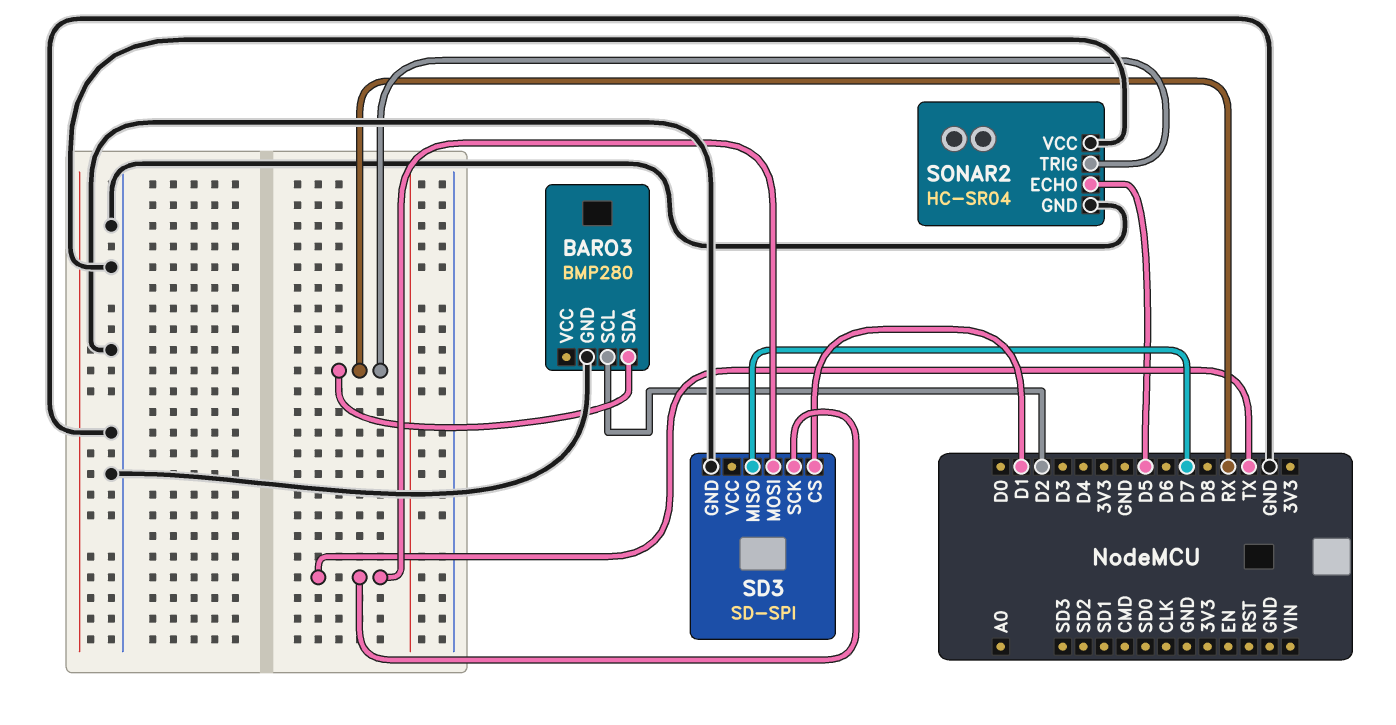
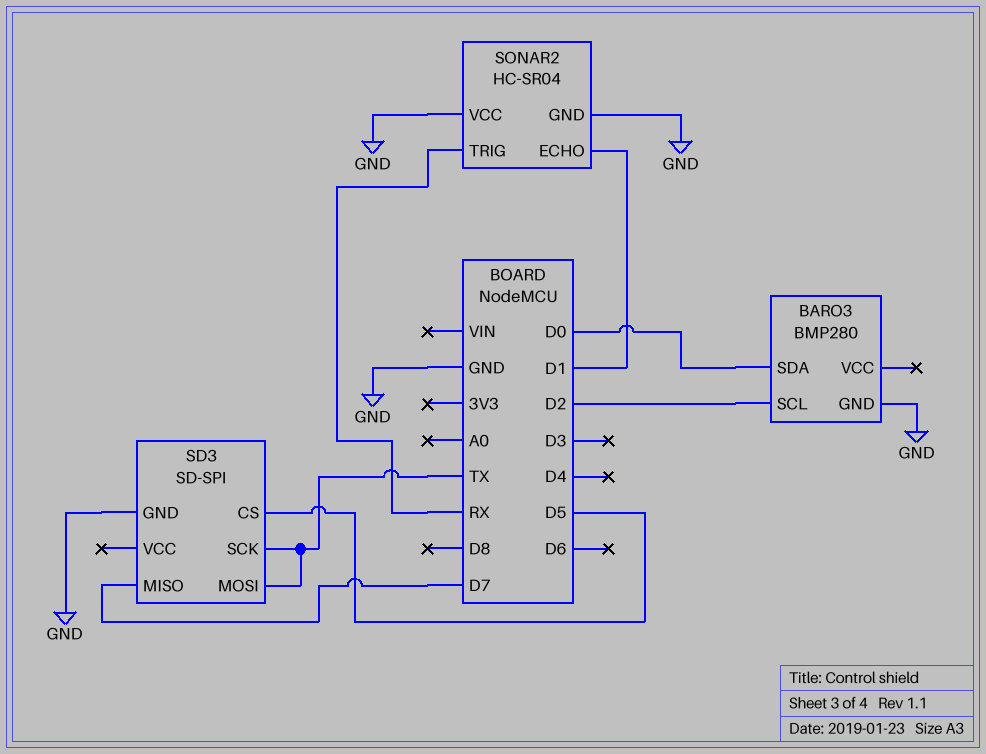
BARO3 pin SDA: RX -> D0
SD3 pin CS: D1 -> D5
SONAR2 pin ECHO: D5 -> D1

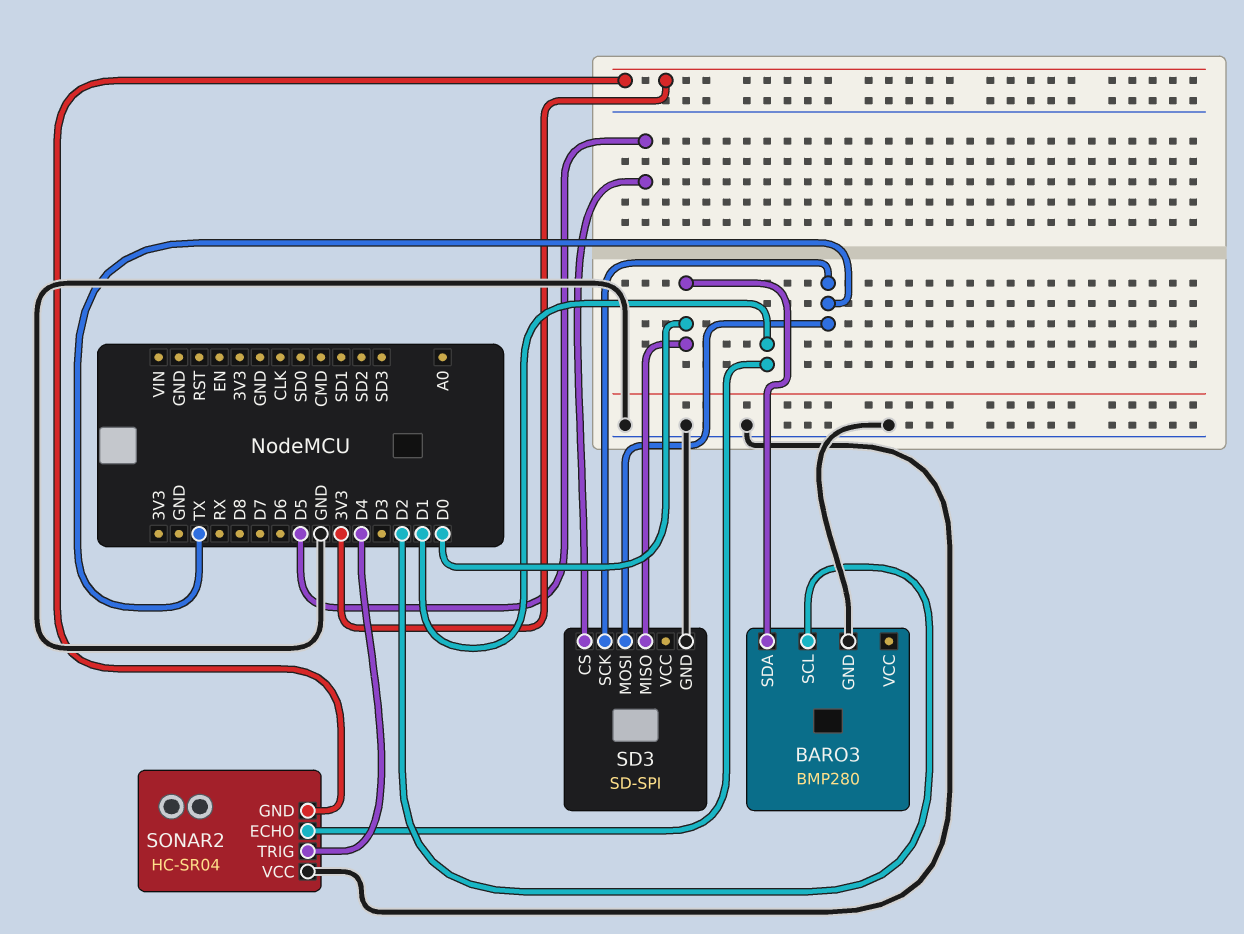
SD3 pin MISO: D7 -> D0
SONAR2 pin GND: GND -> 3V3
SONAR2 pin TRIG: RX -> D4

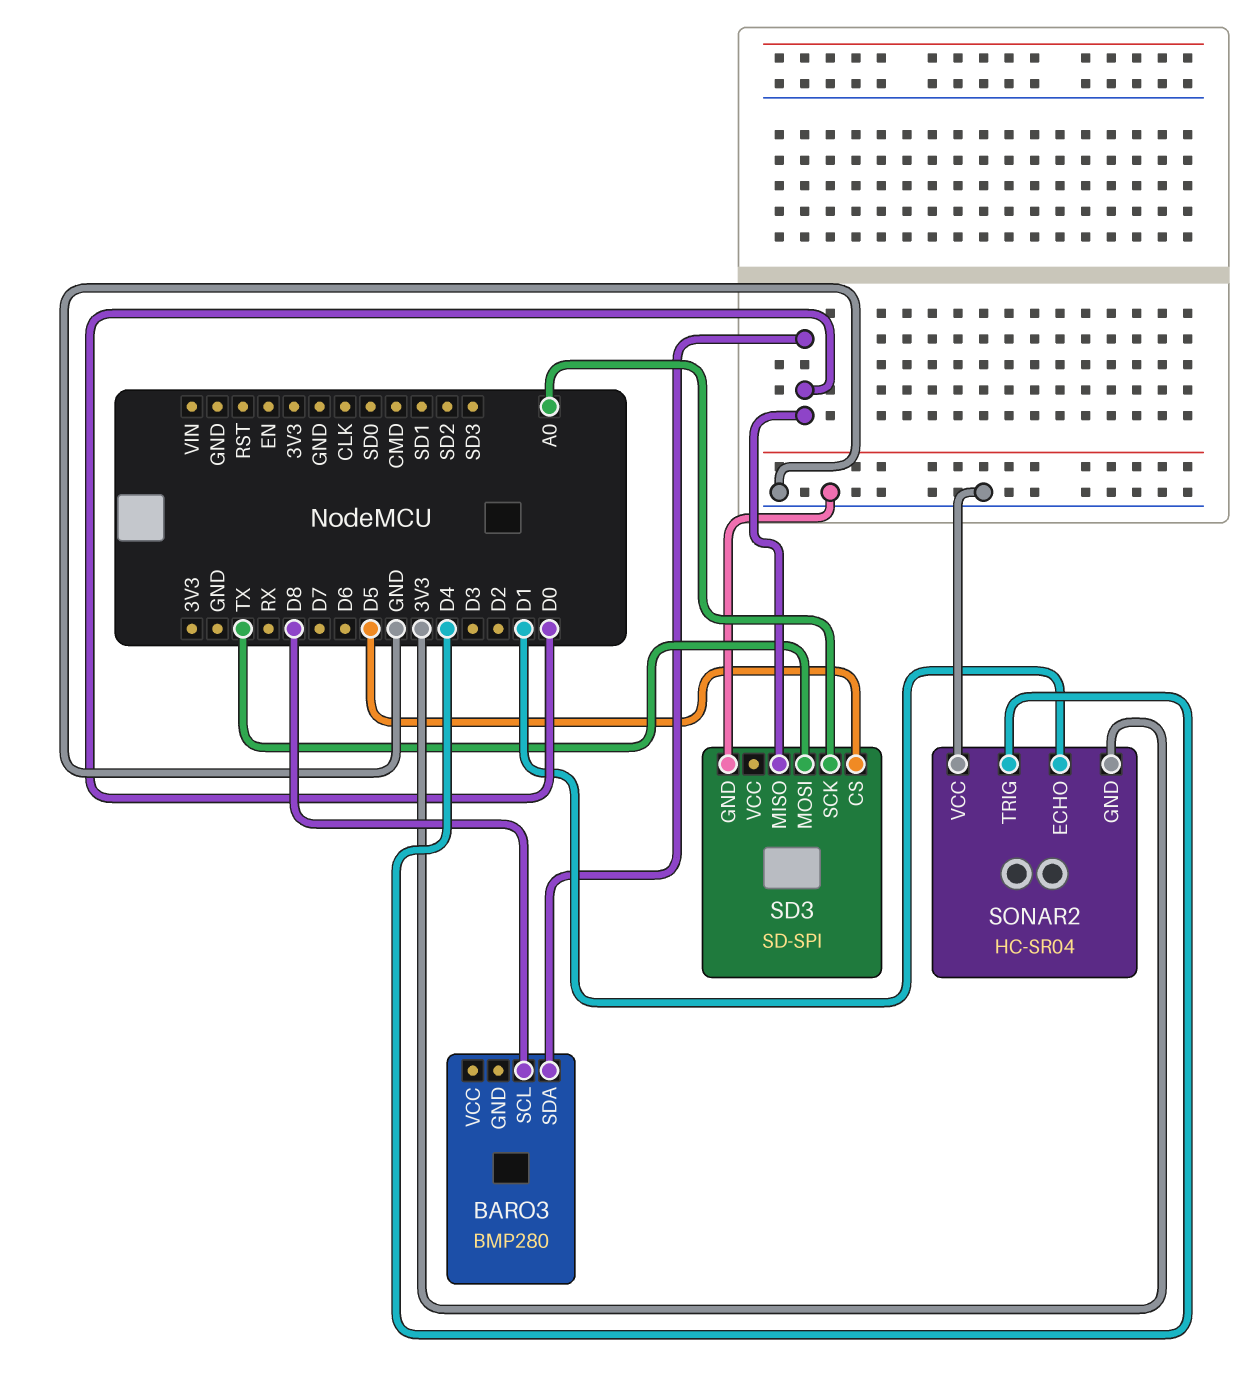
BARO3 pin GND: GND -> none
BARO3 pin SCL: D2 -> D8
SD3 pin SCK: TX -> A0

